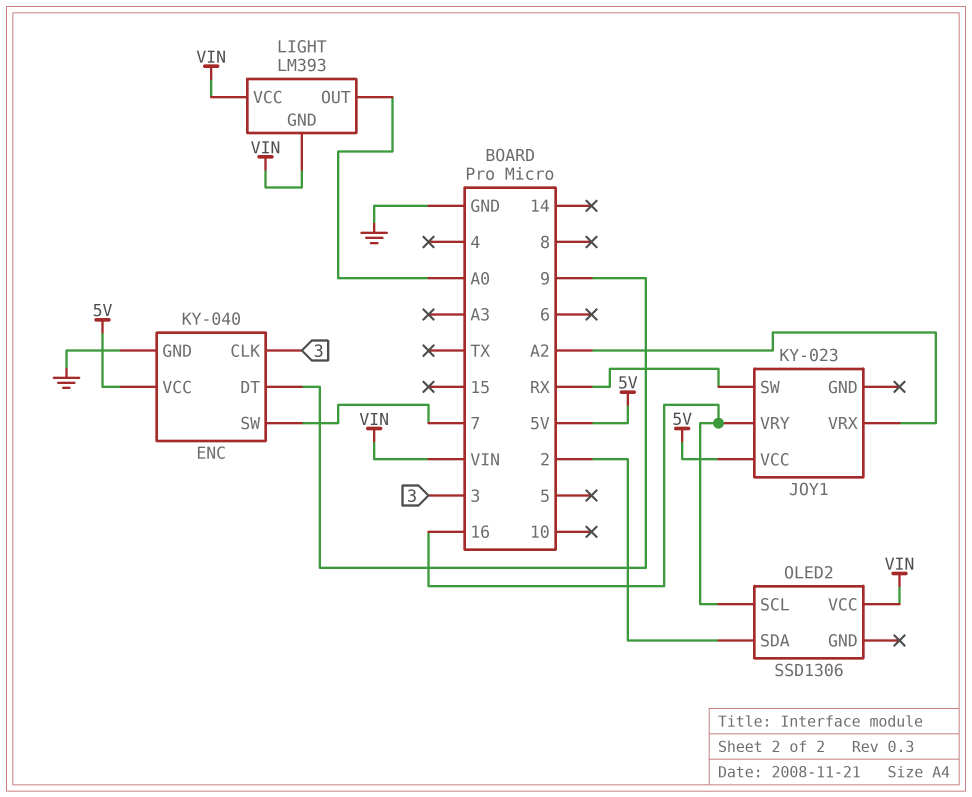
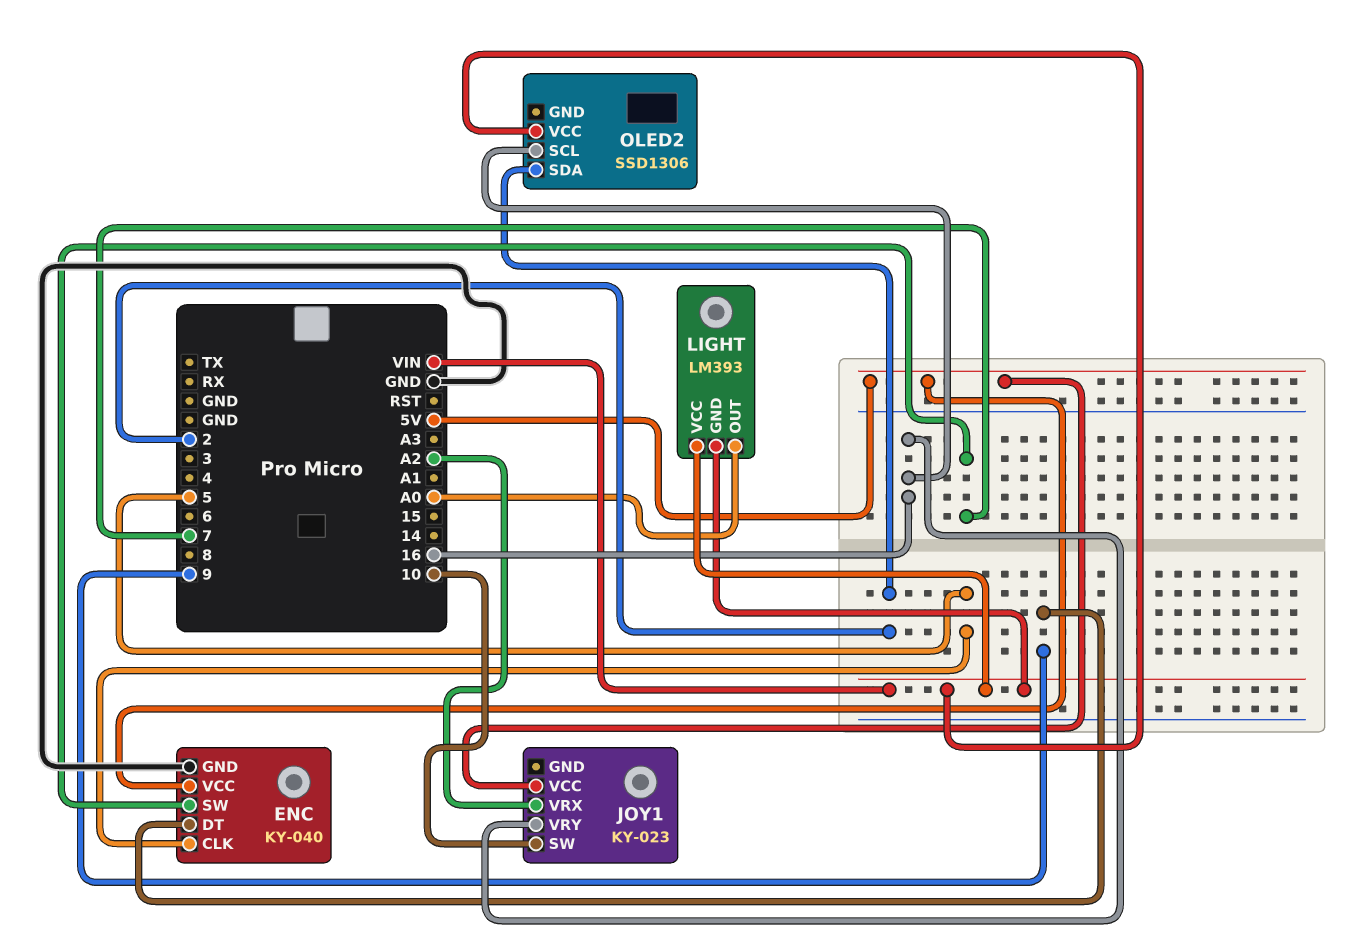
ENC pin CLK: 3 -> 5
JOY1 pin SW: RX -> 10

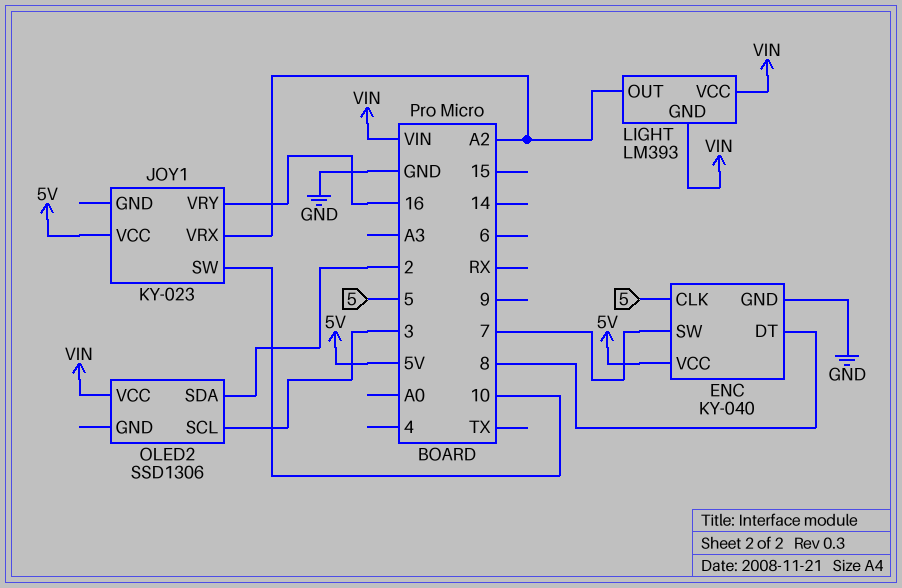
ENC pin DT: 9 -> 8
LIGHT pin OUT: A0 -> A2
OLED2 pin SCL: 16 -> 3

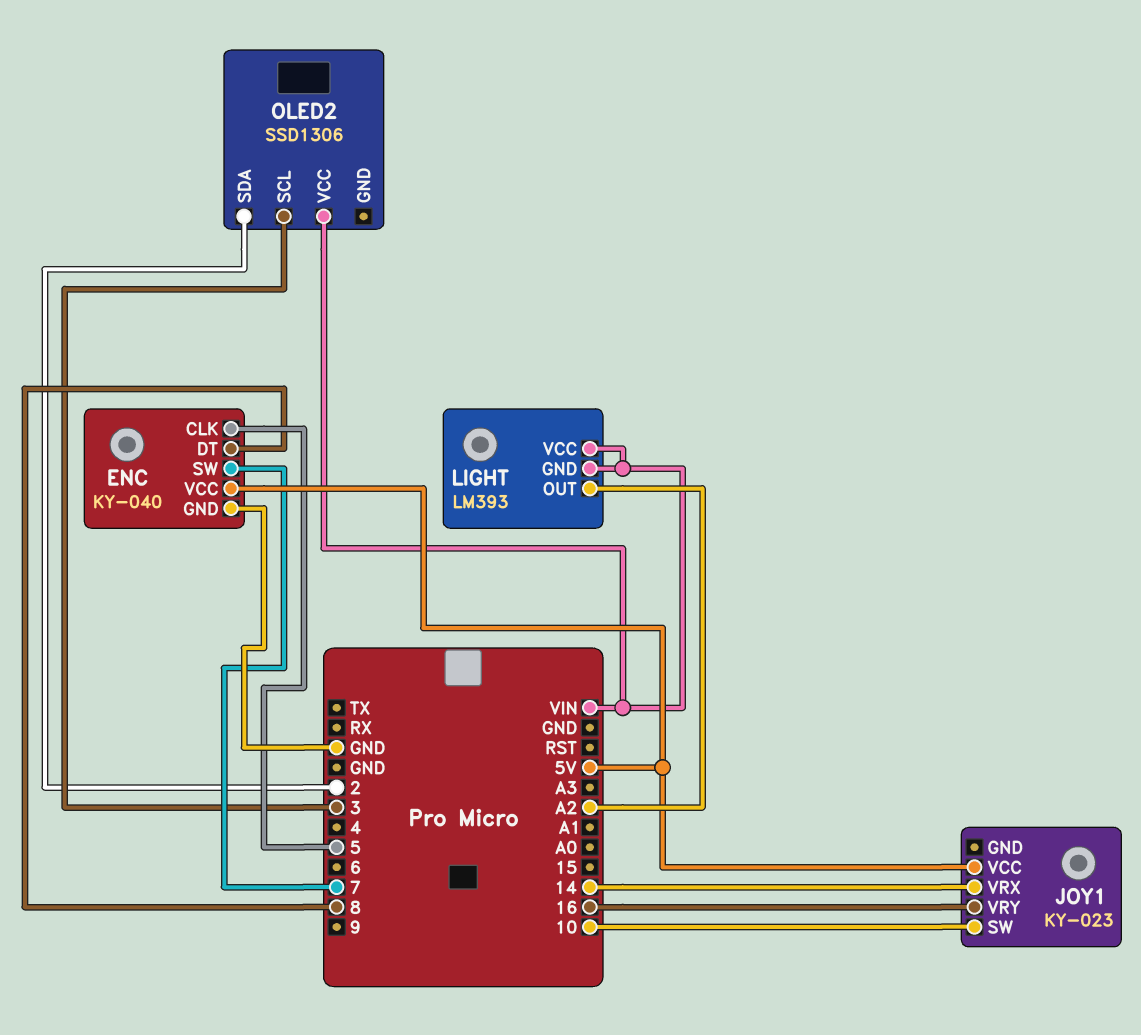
JOY1 pin VRX: A2 -> 14

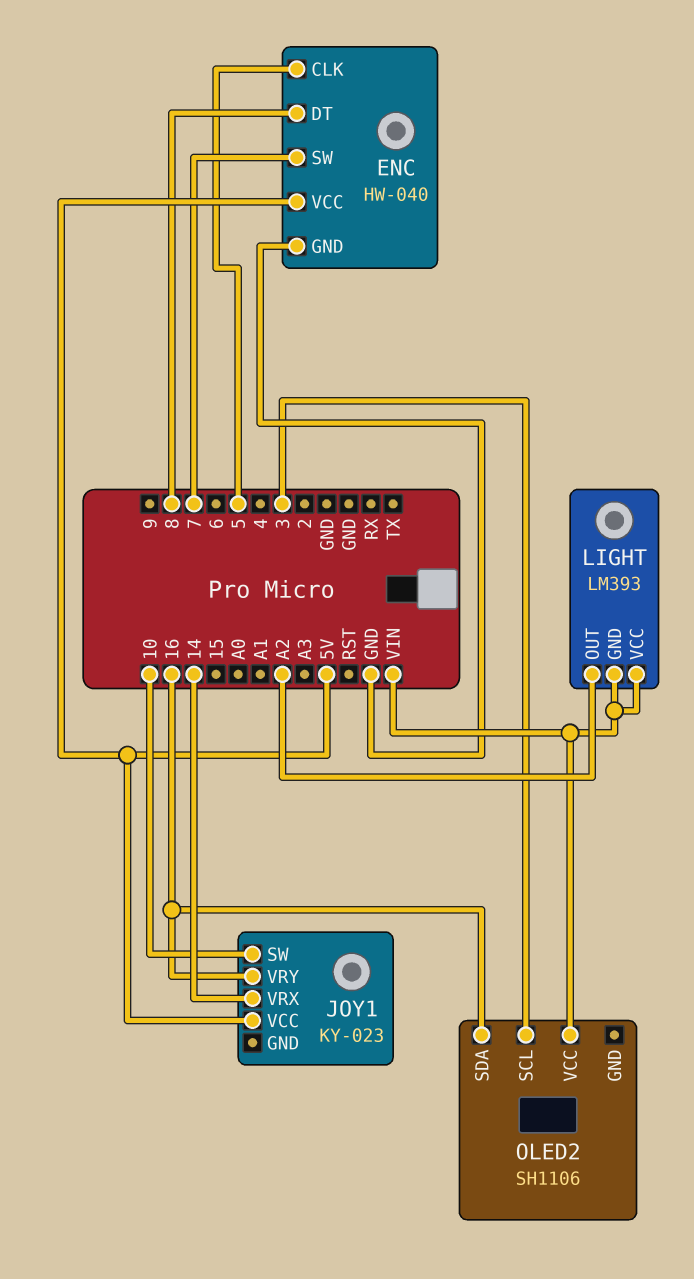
ENC: KY-040 -> HW-040
OLED2: SSD1306 -> SH1106
OLED2 pin SDA: 2 -> 16

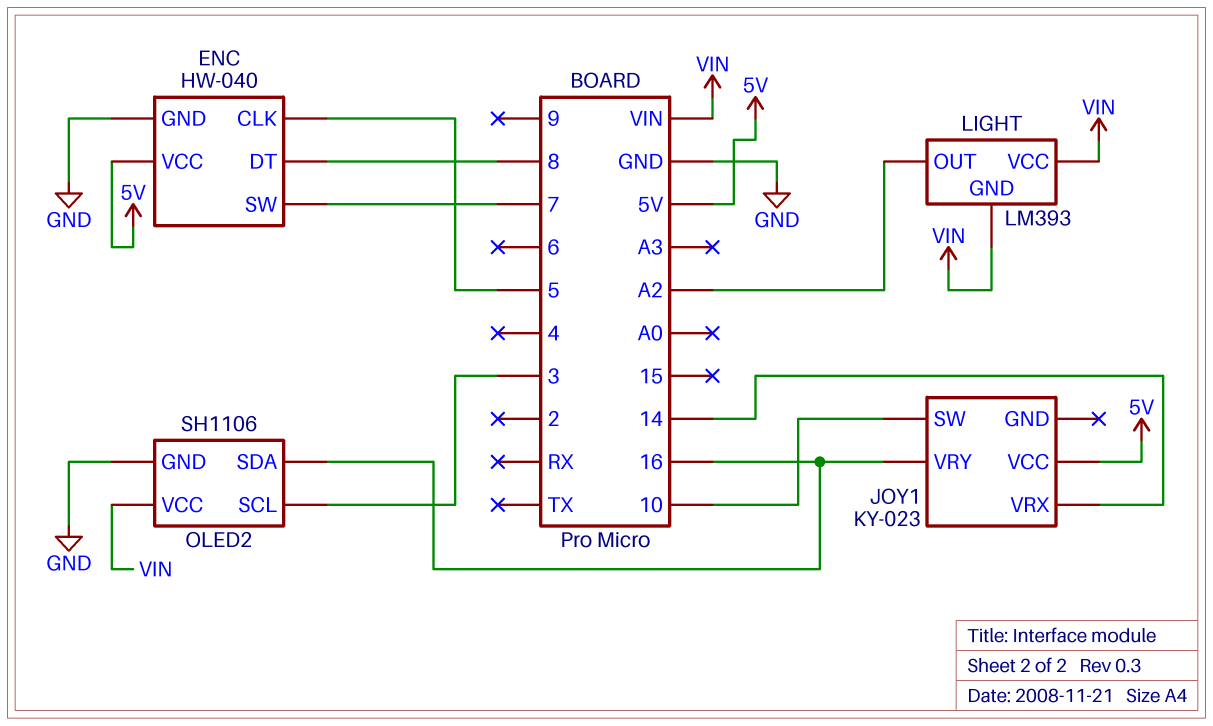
OLED2 pin GND: none -> GND

